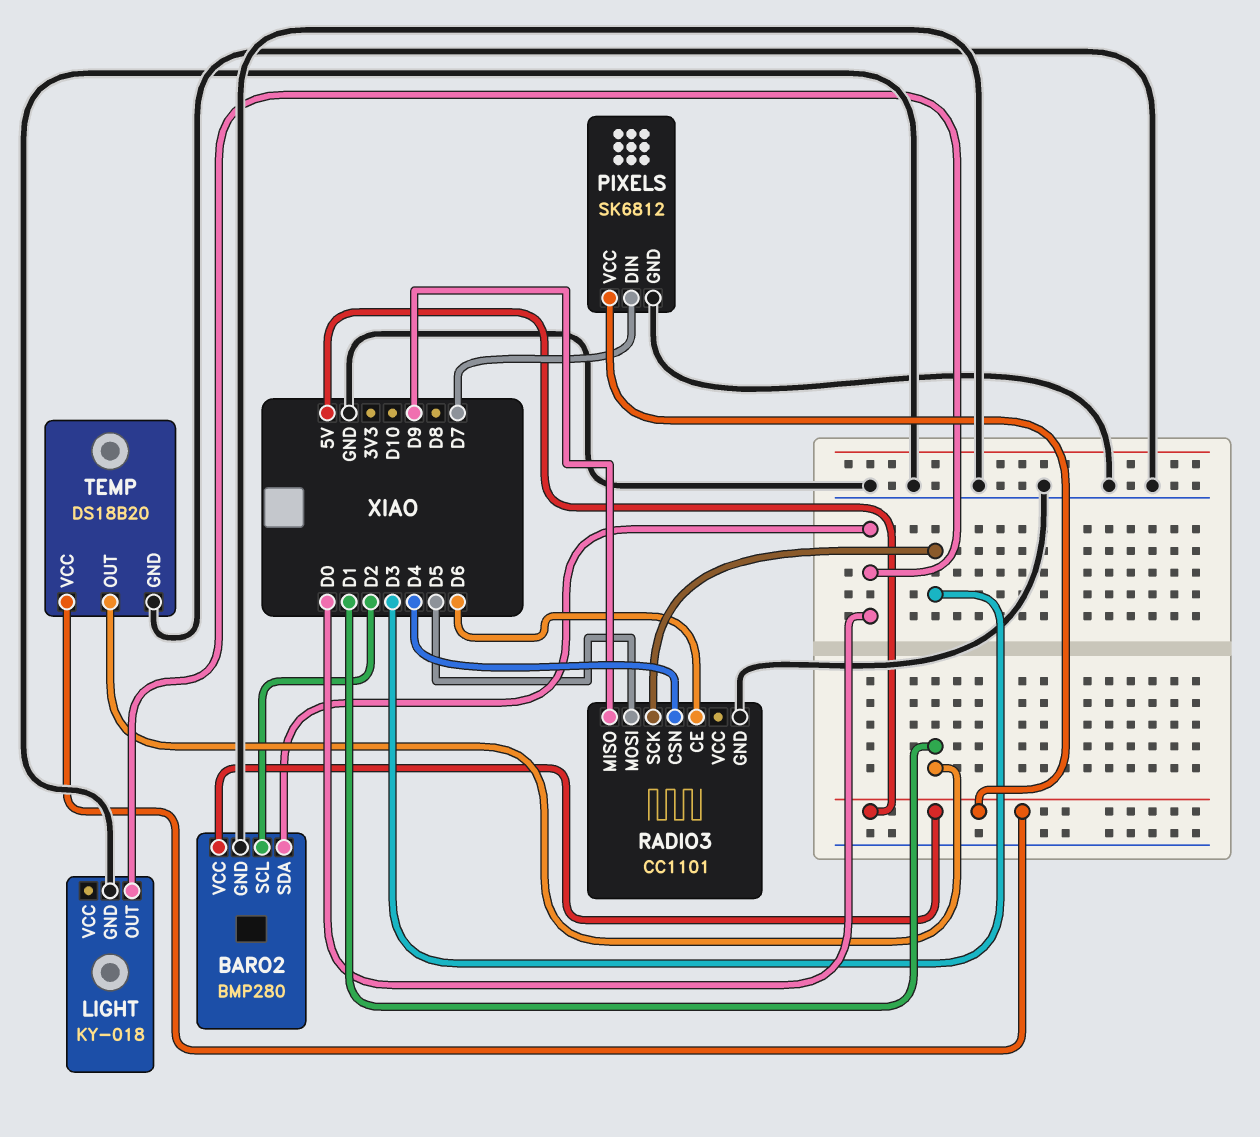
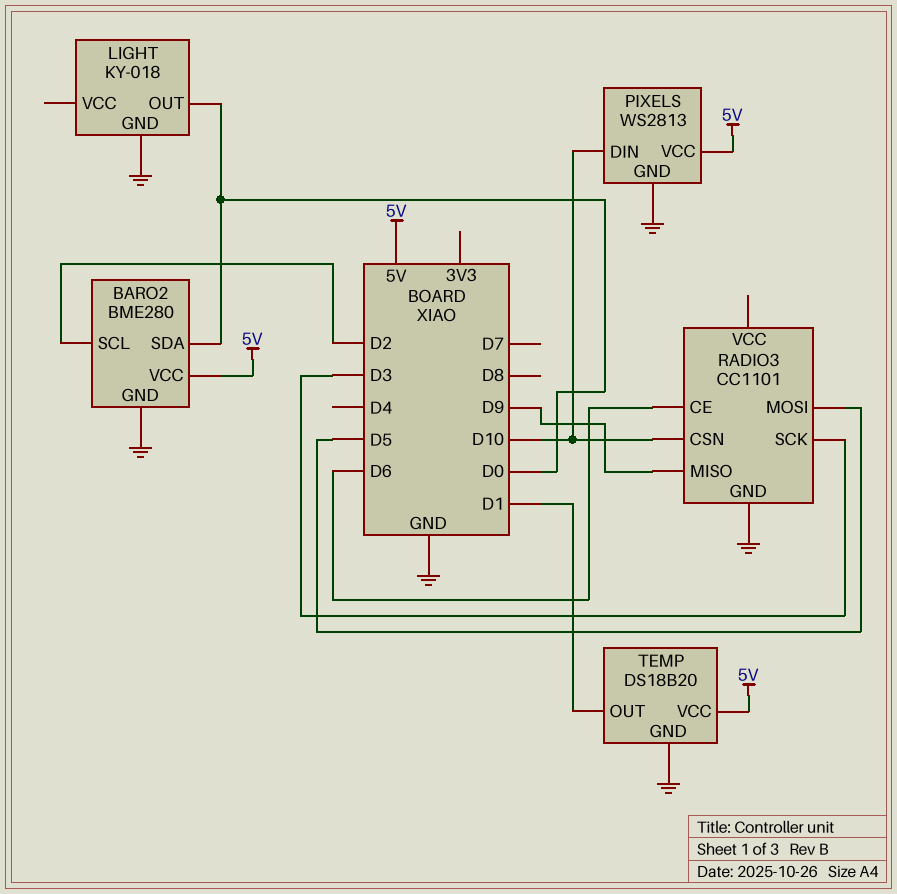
BARO2: BMP280 -> BME280
PIXELS: SK6812 -> WS2813
PIXELS pin DIN: D7 -> D10
RADIO3 pin CSN: D4 -> D10

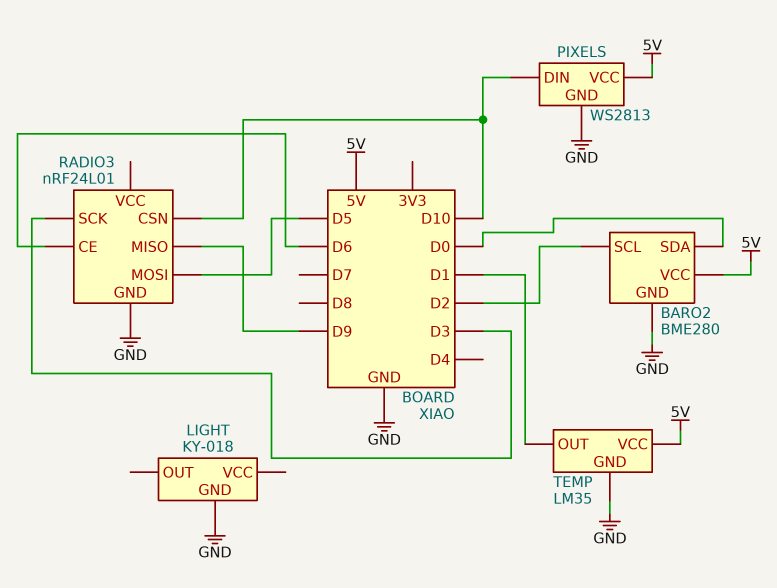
LIGHT pin OUT: D0 -> none
RADIO3: CC1101 -> nRF24L01
TEMP: DS18B20 -> LM35

